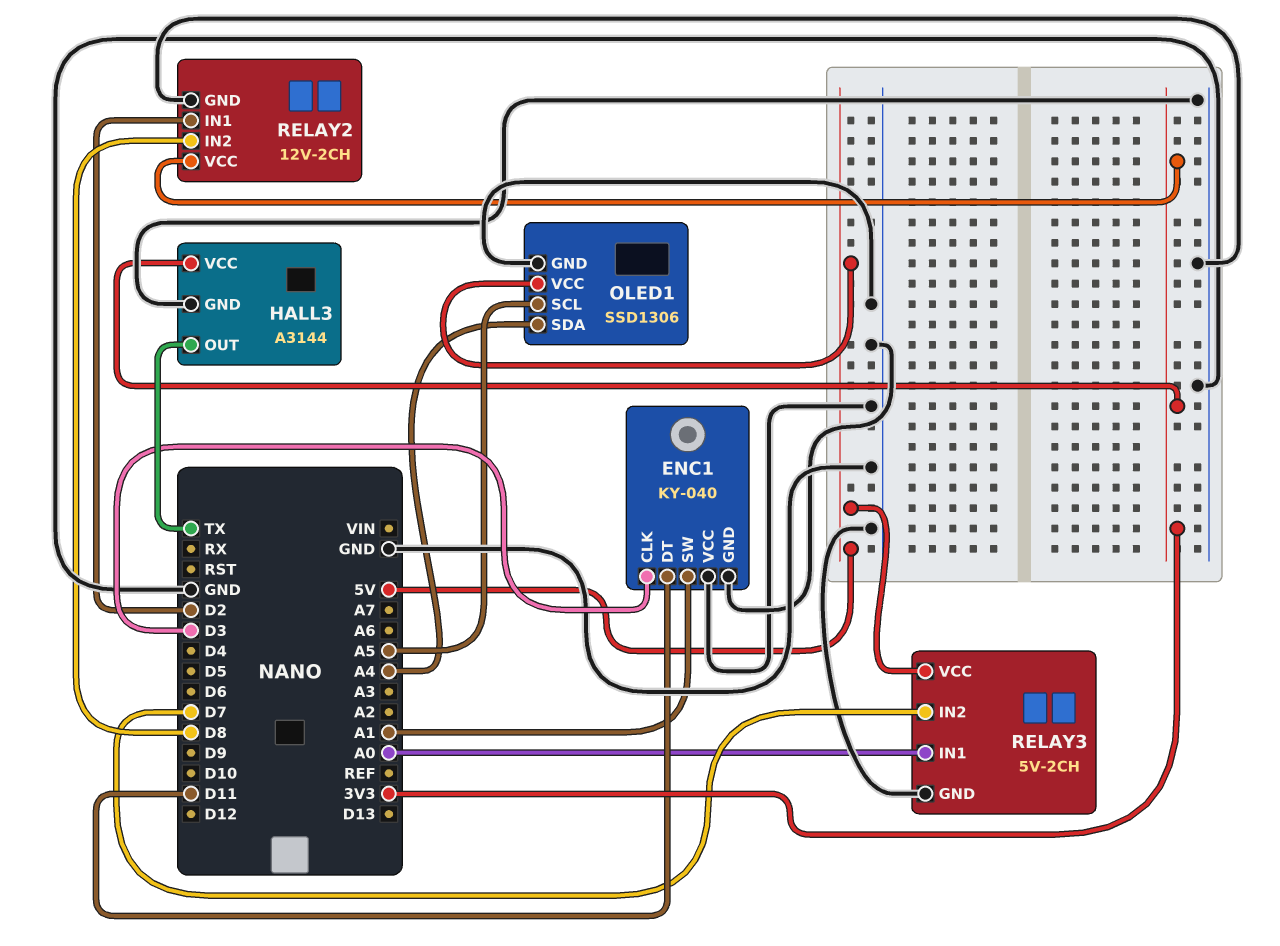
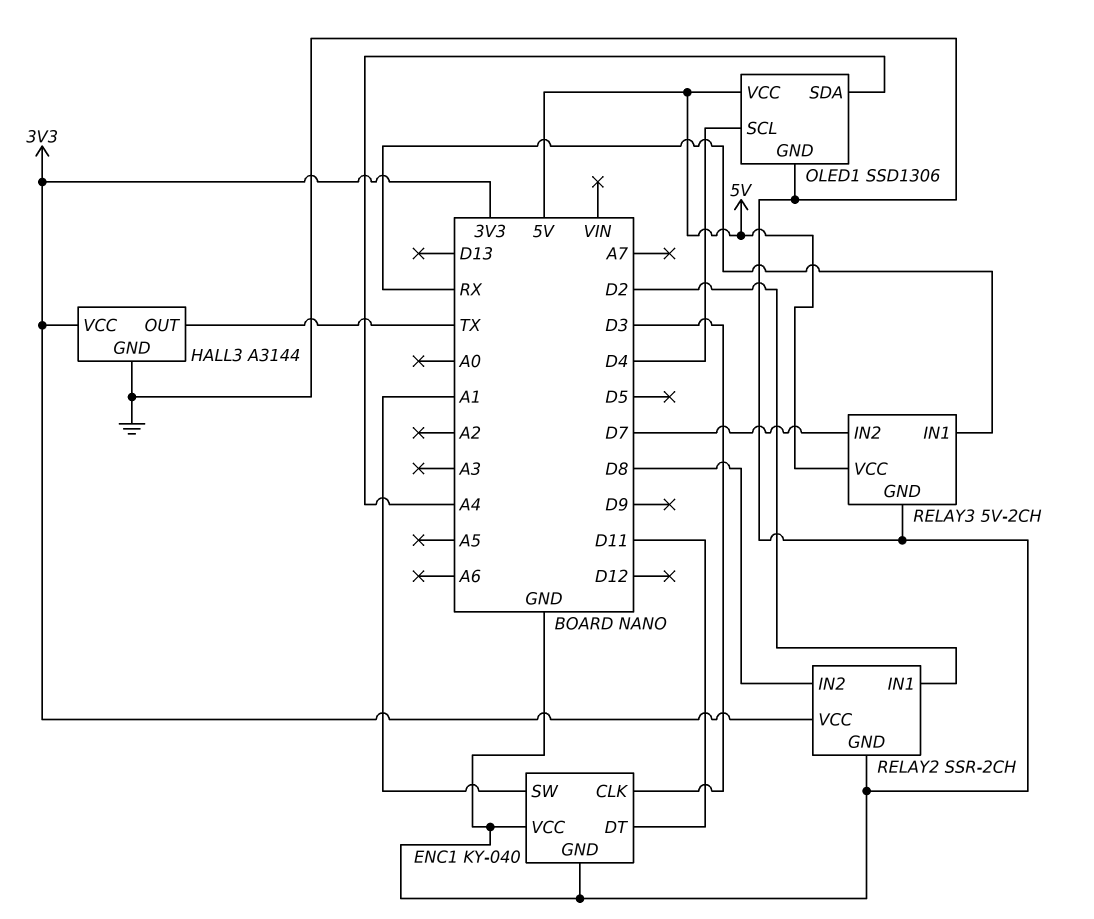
OLED1 pin SCL: A5 -> D4
RELAY2: 12V-2CH -> SSR-2CH
RELAY3 pin IN1: A0 -> RX

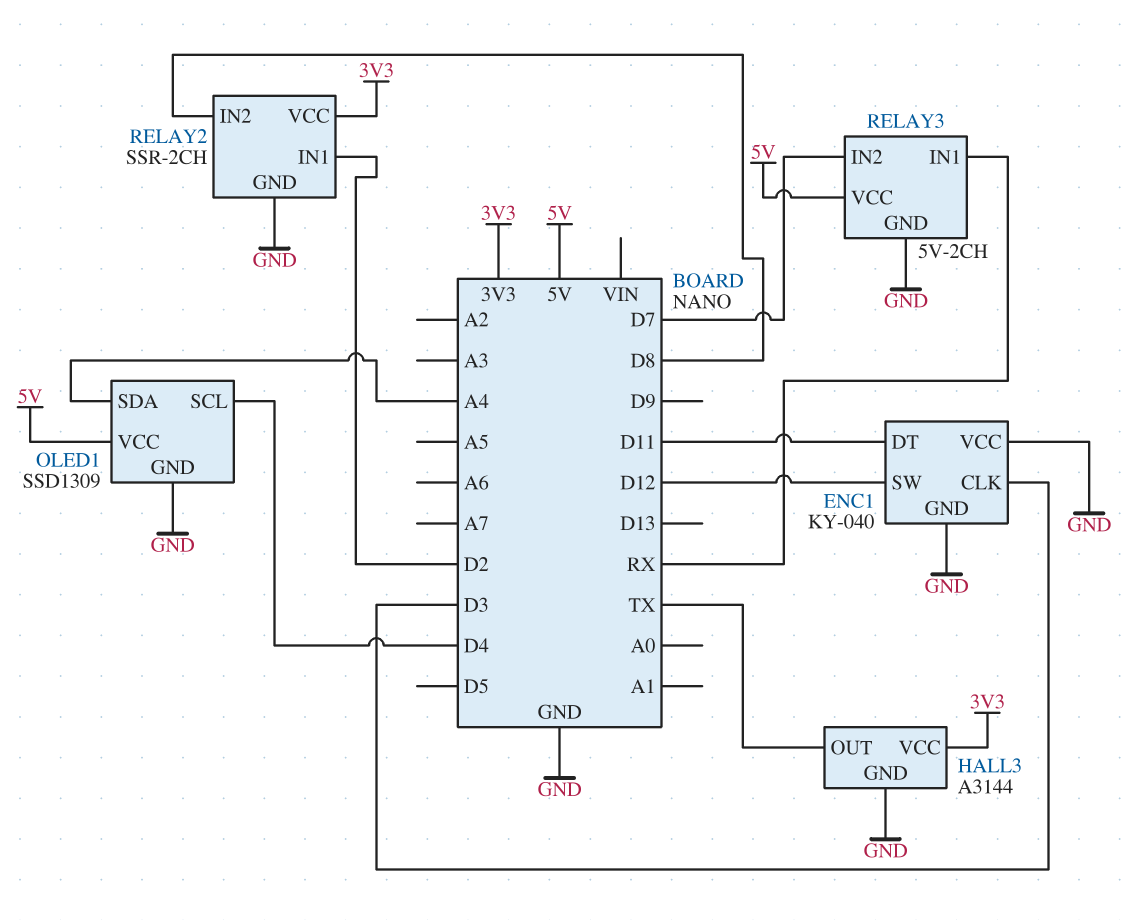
ENC1 pin SW: A1 -> D12
OLED1: SSD1306 -> SSD1309

